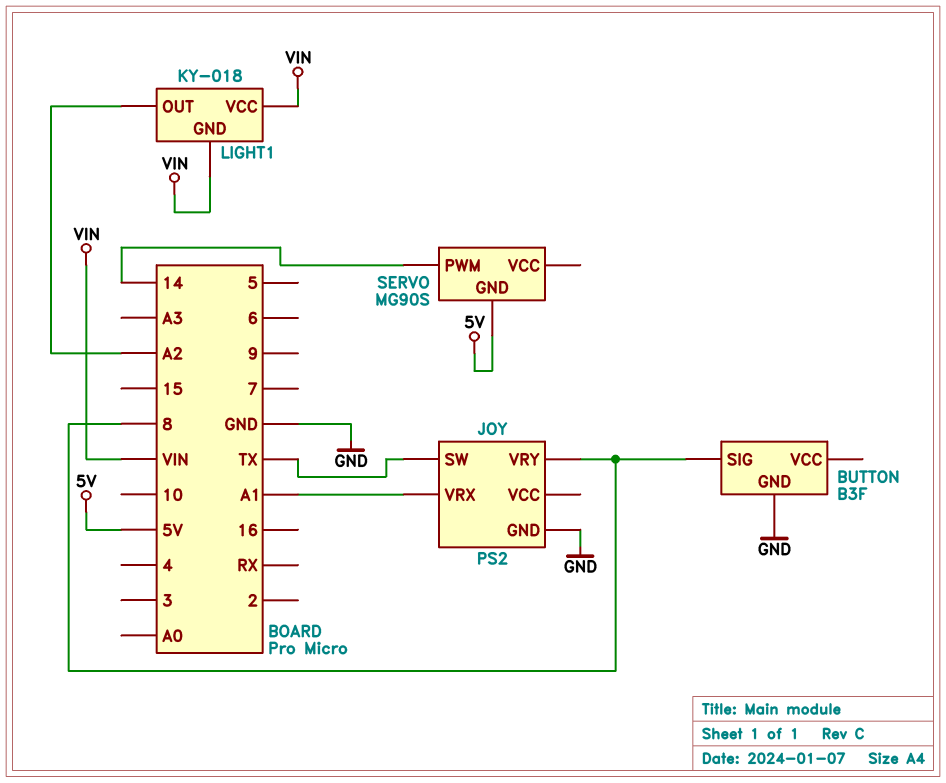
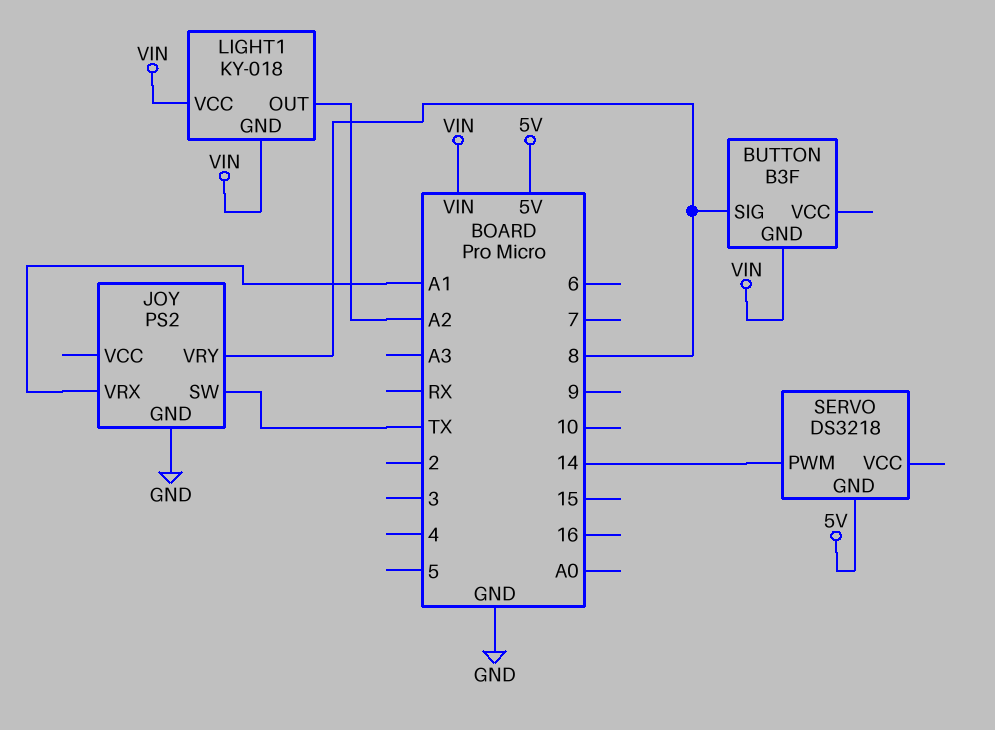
BUTTON pin GND: GND -> VIN
SERVO: MG90S -> DS3218

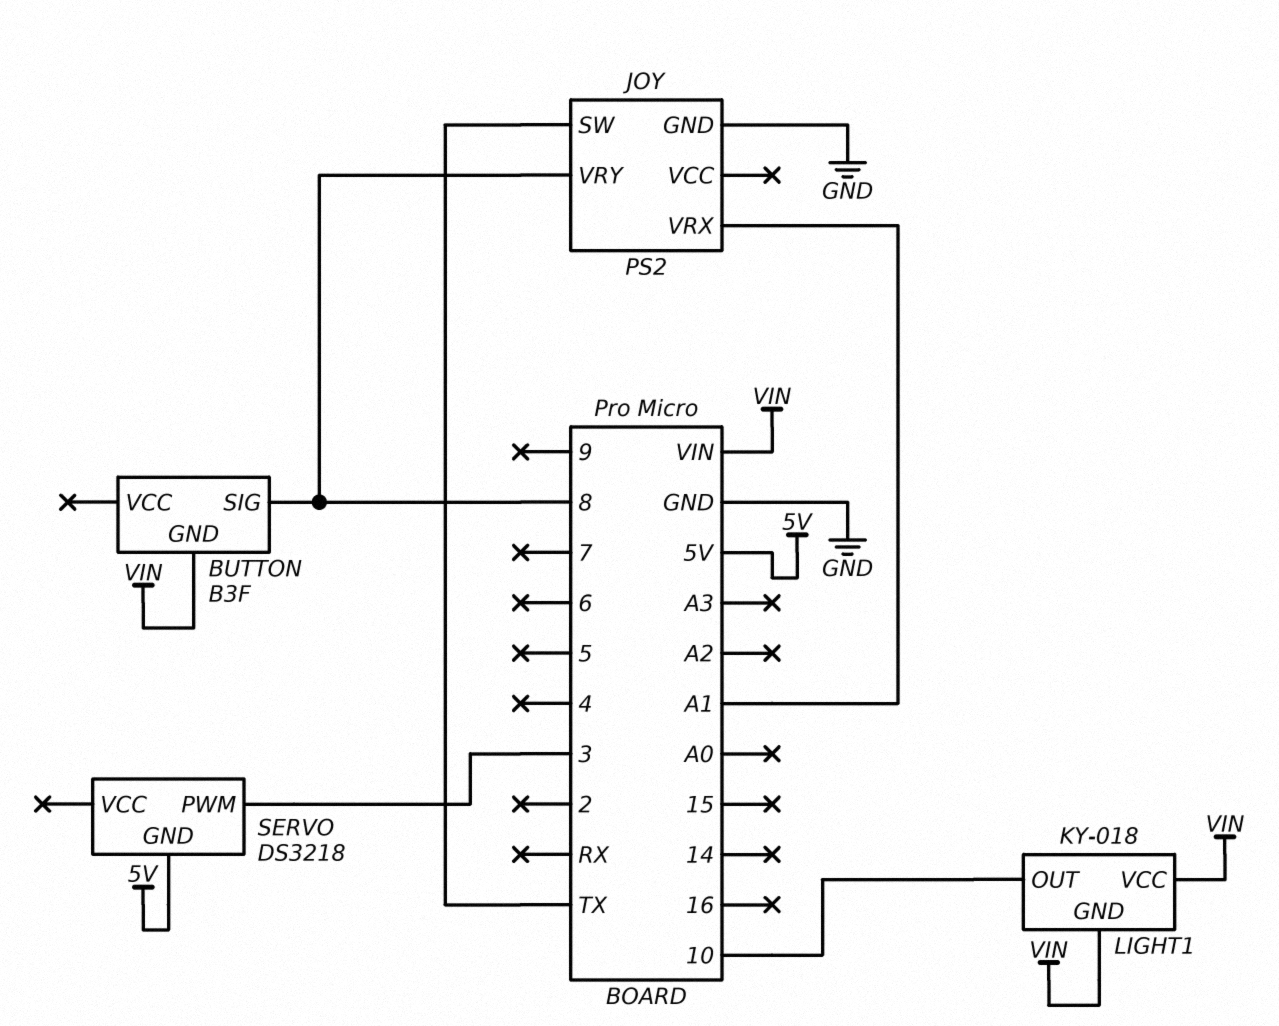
LIGHT1 pin OUT: A2 -> 10
SERVO pin PWM: 14 -> 3

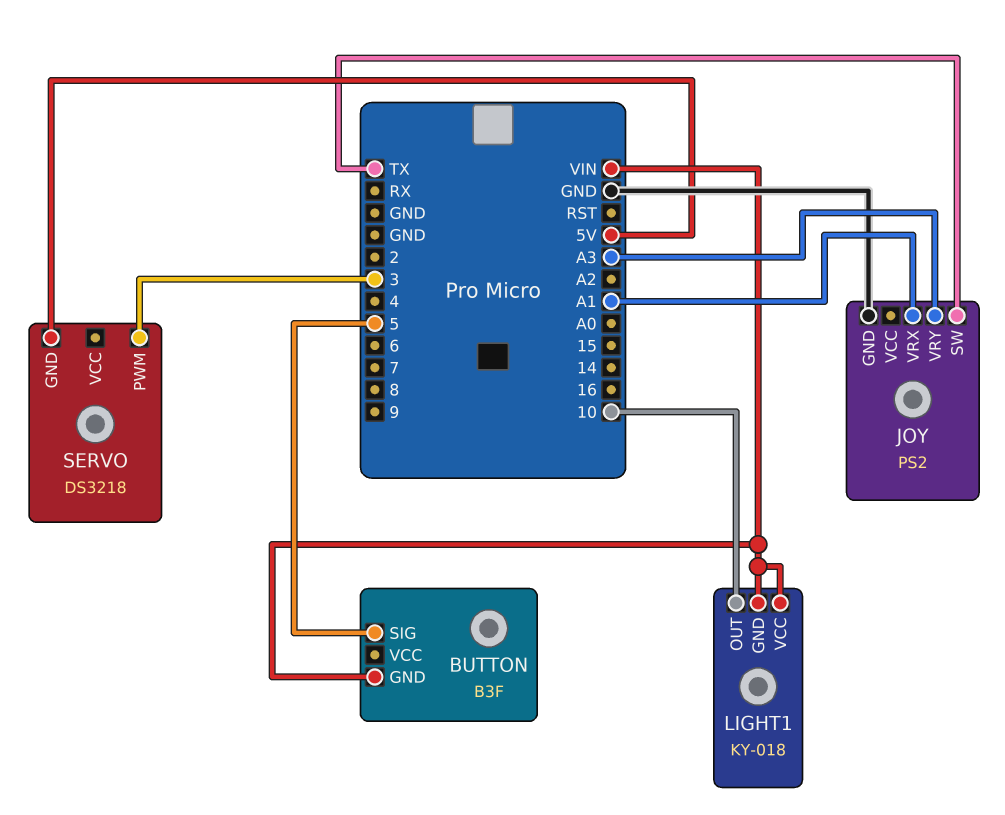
BUTTON pin SIG: 8 -> 5
JOY pin VRY: 8 -> A3

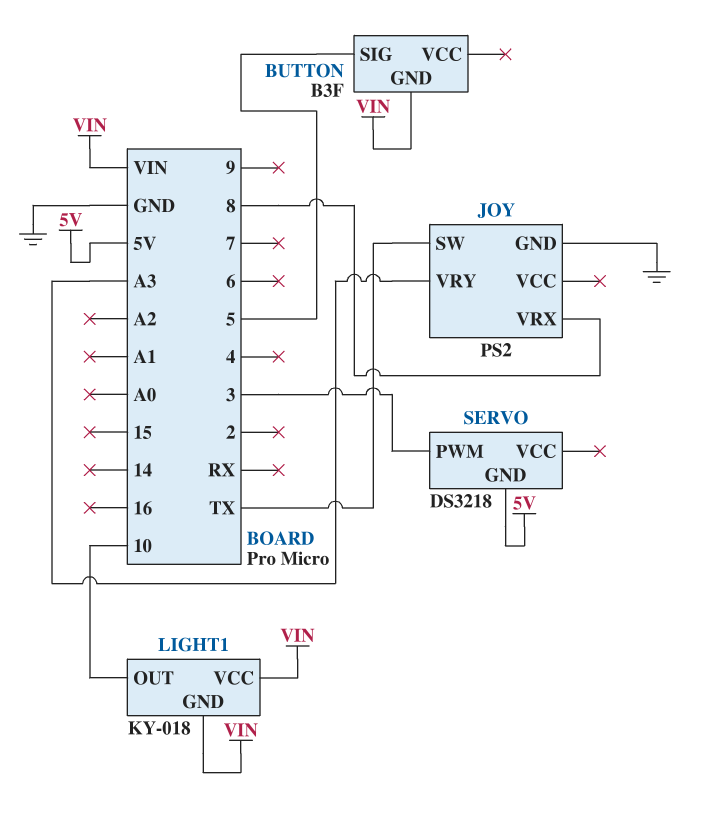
JOY pin VRX: A1 -> 8

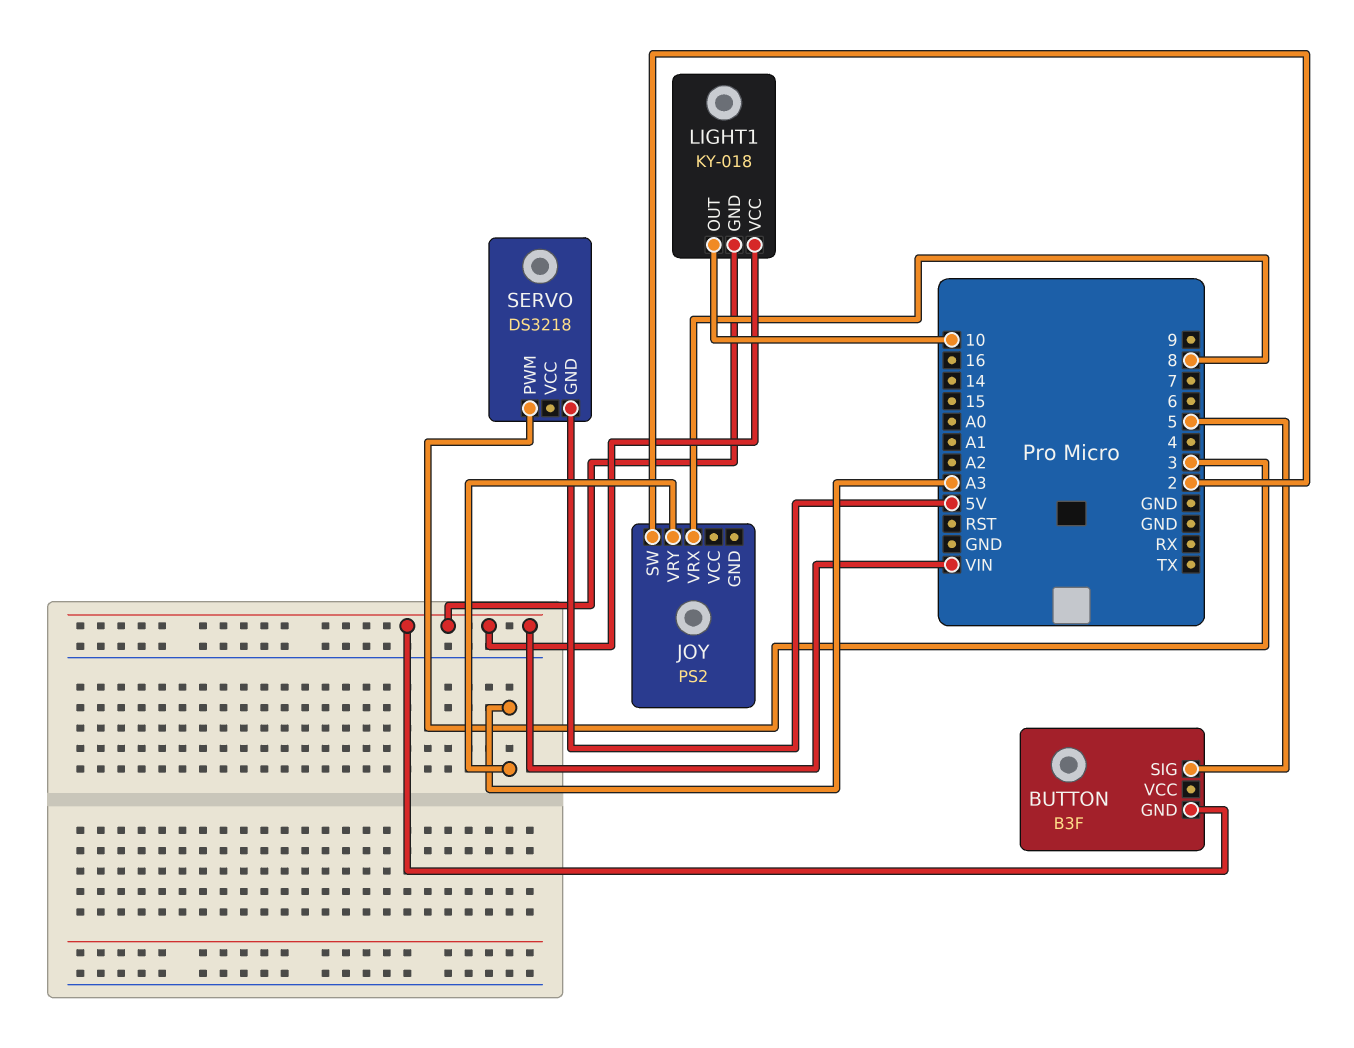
JOY pin GND: GND -> none
JOY pin SW: TX -> 2

